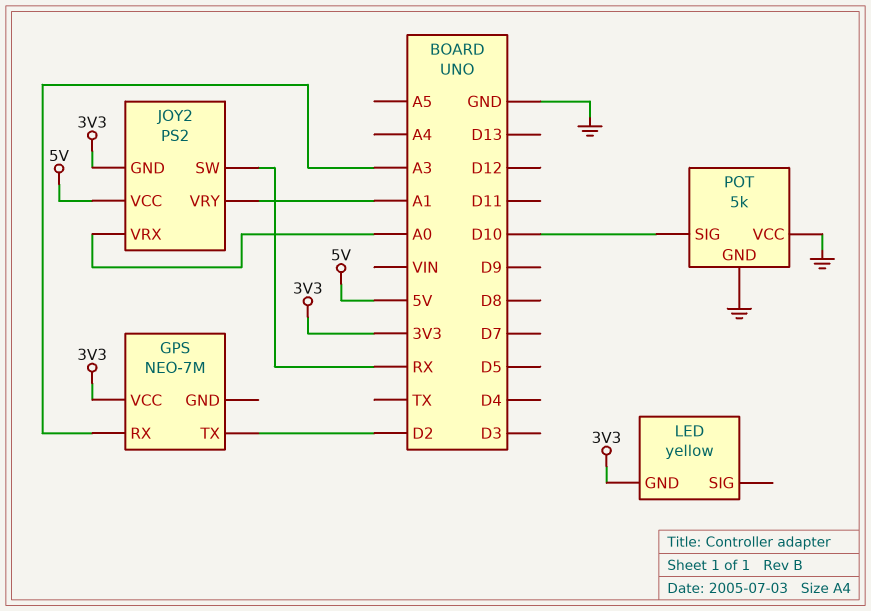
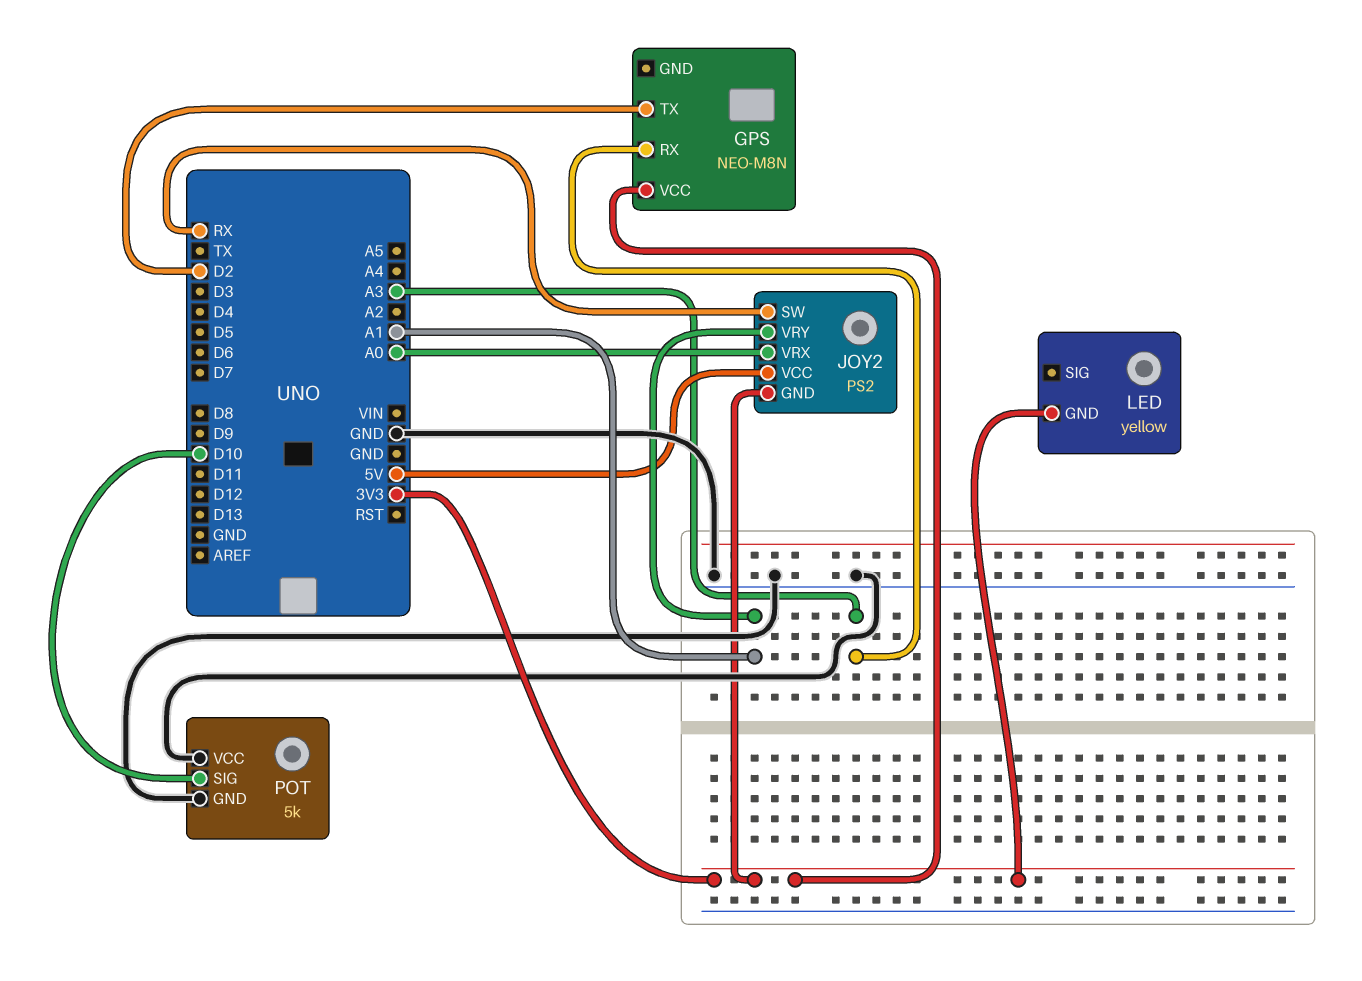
GPS: NEO-7M -> NEO-M8N

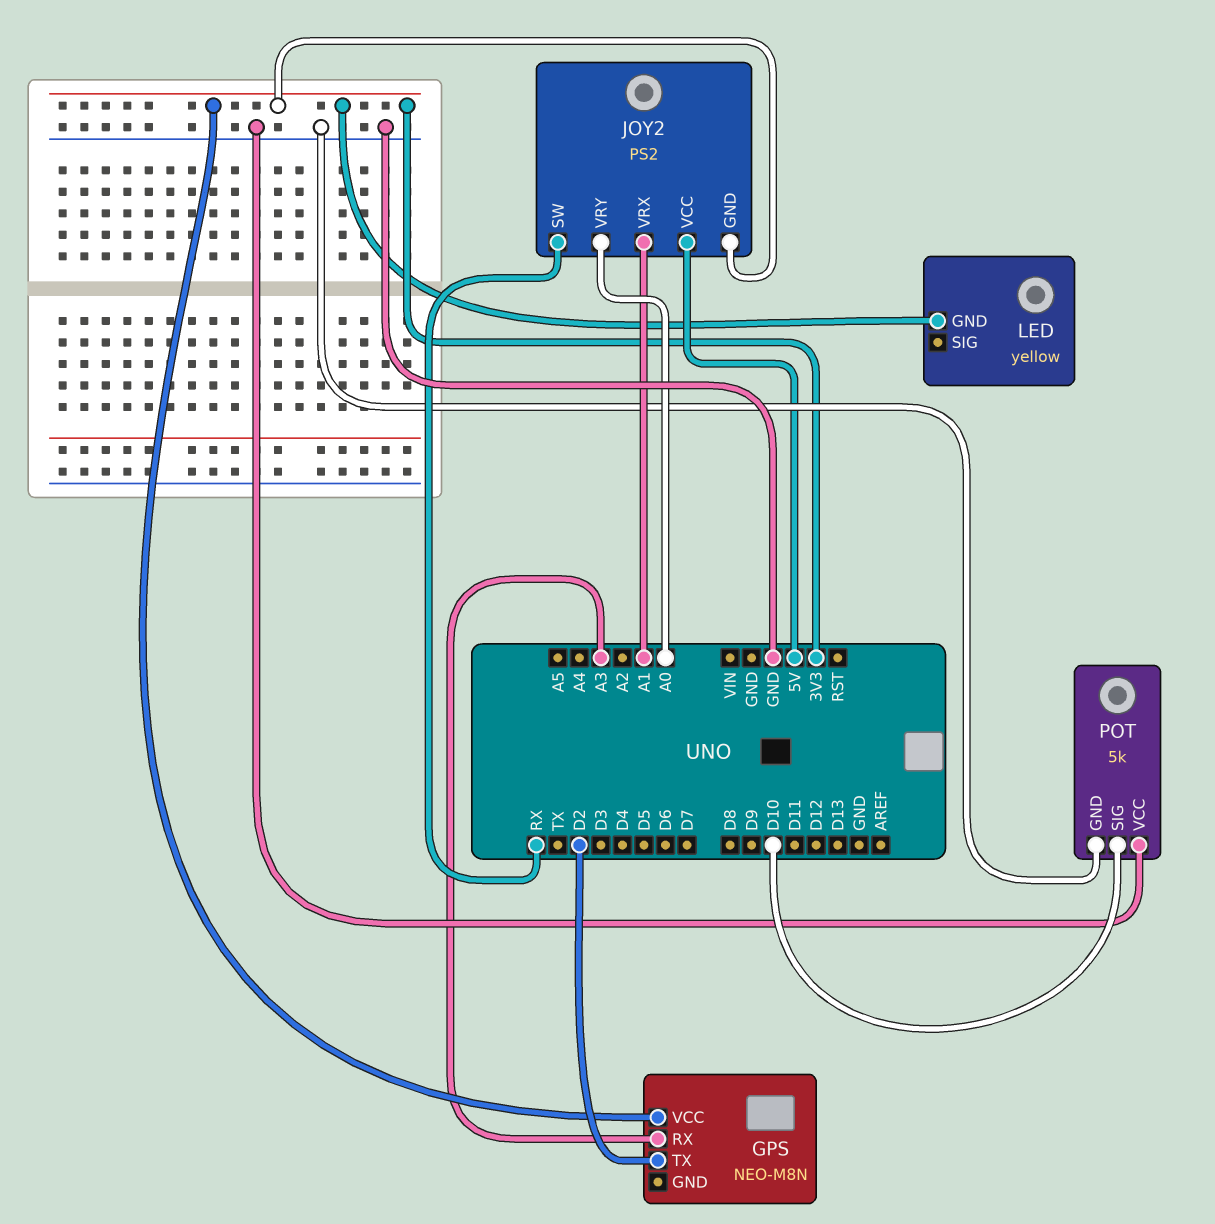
JOY2 pin VRX: A0 -> A1
JOY2 pin VRY: A1 -> A0

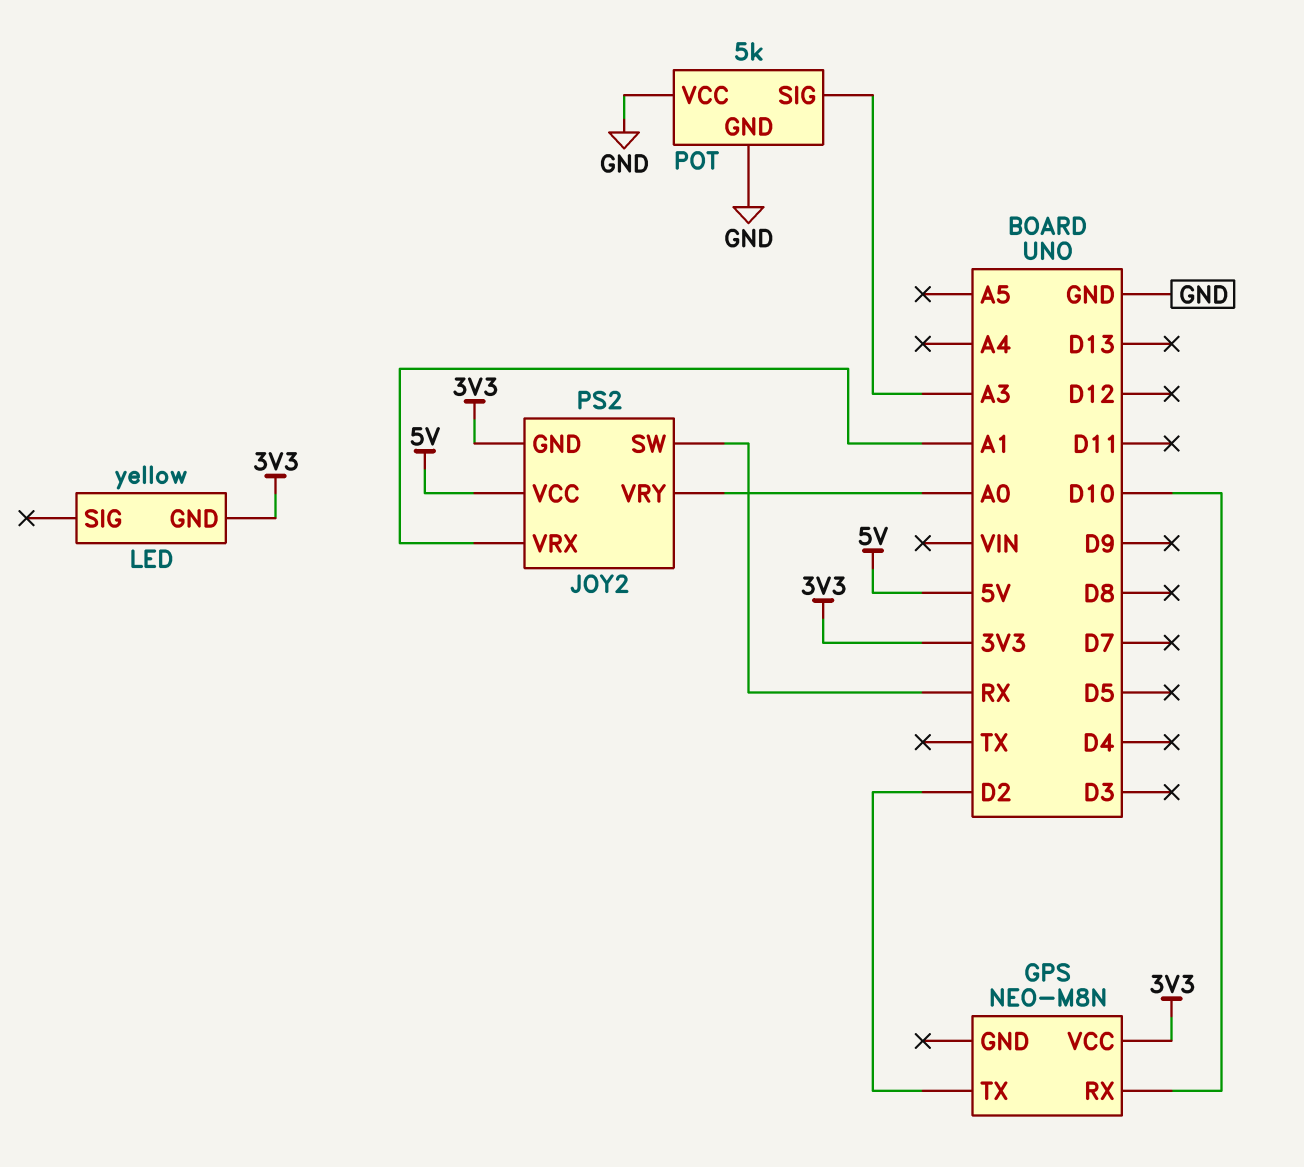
GPS pin RX: A3 -> D10
POT pin SIG: D10 -> A3

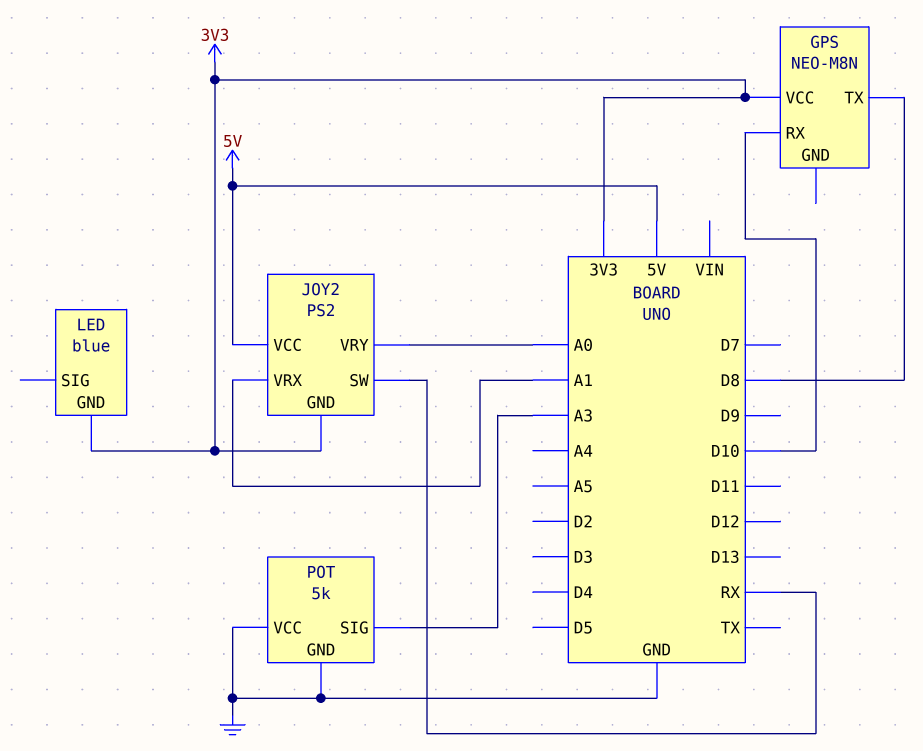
GPS pin TX: D2 -> D8
LED: yellow -> blue

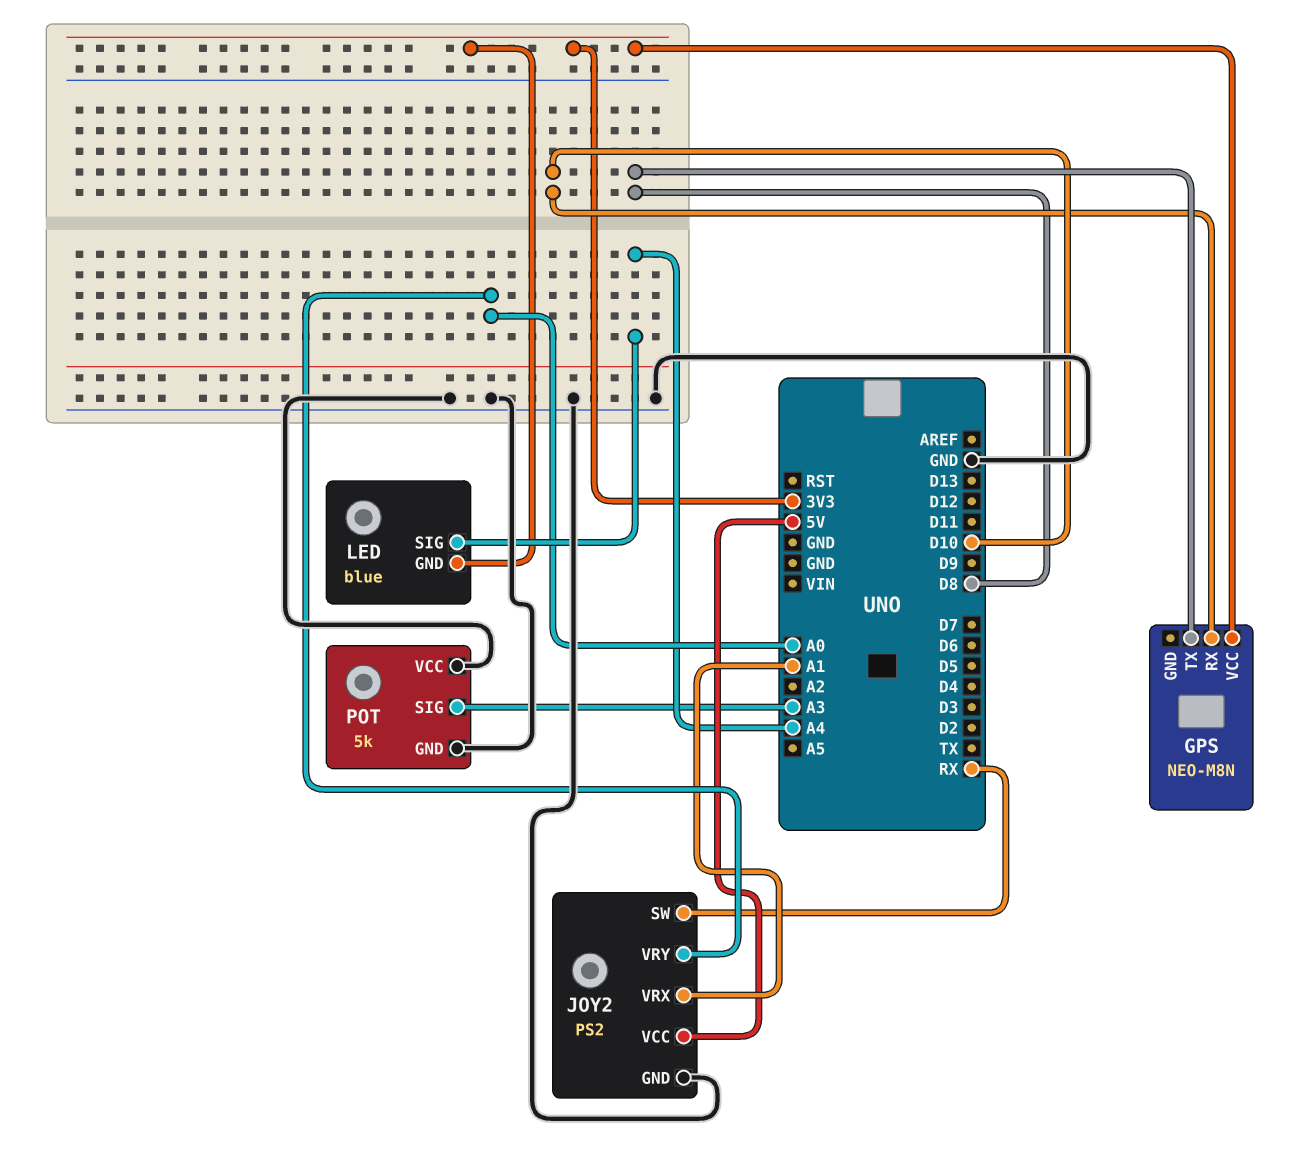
JOY2 pin GND: 3V3 -> GND
LED pin SIG: none -> A4

